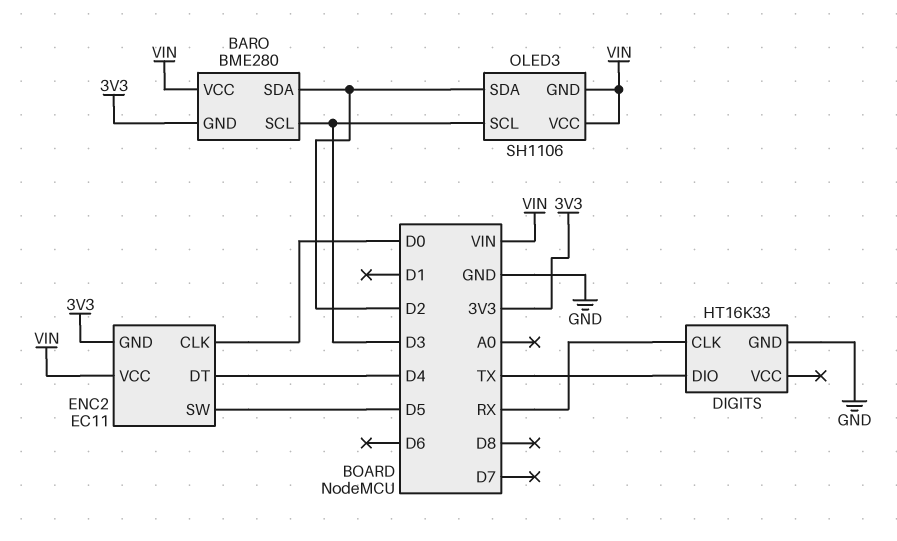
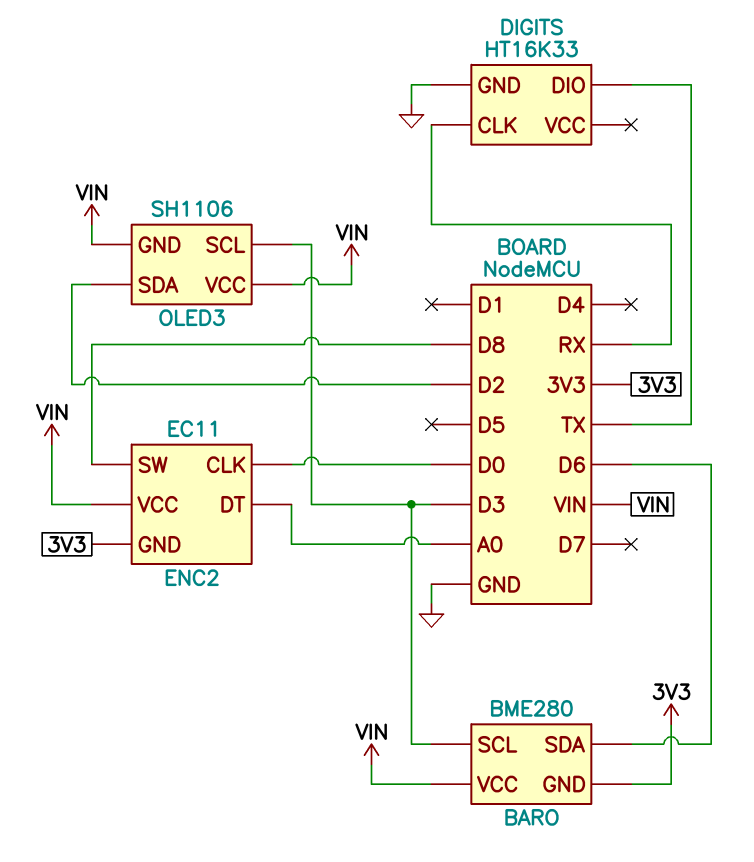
BARO pin SDA: D2 -> D6
ENC2 pin DT: D4 -> A0
ENC2 pin SW: D5 -> D8

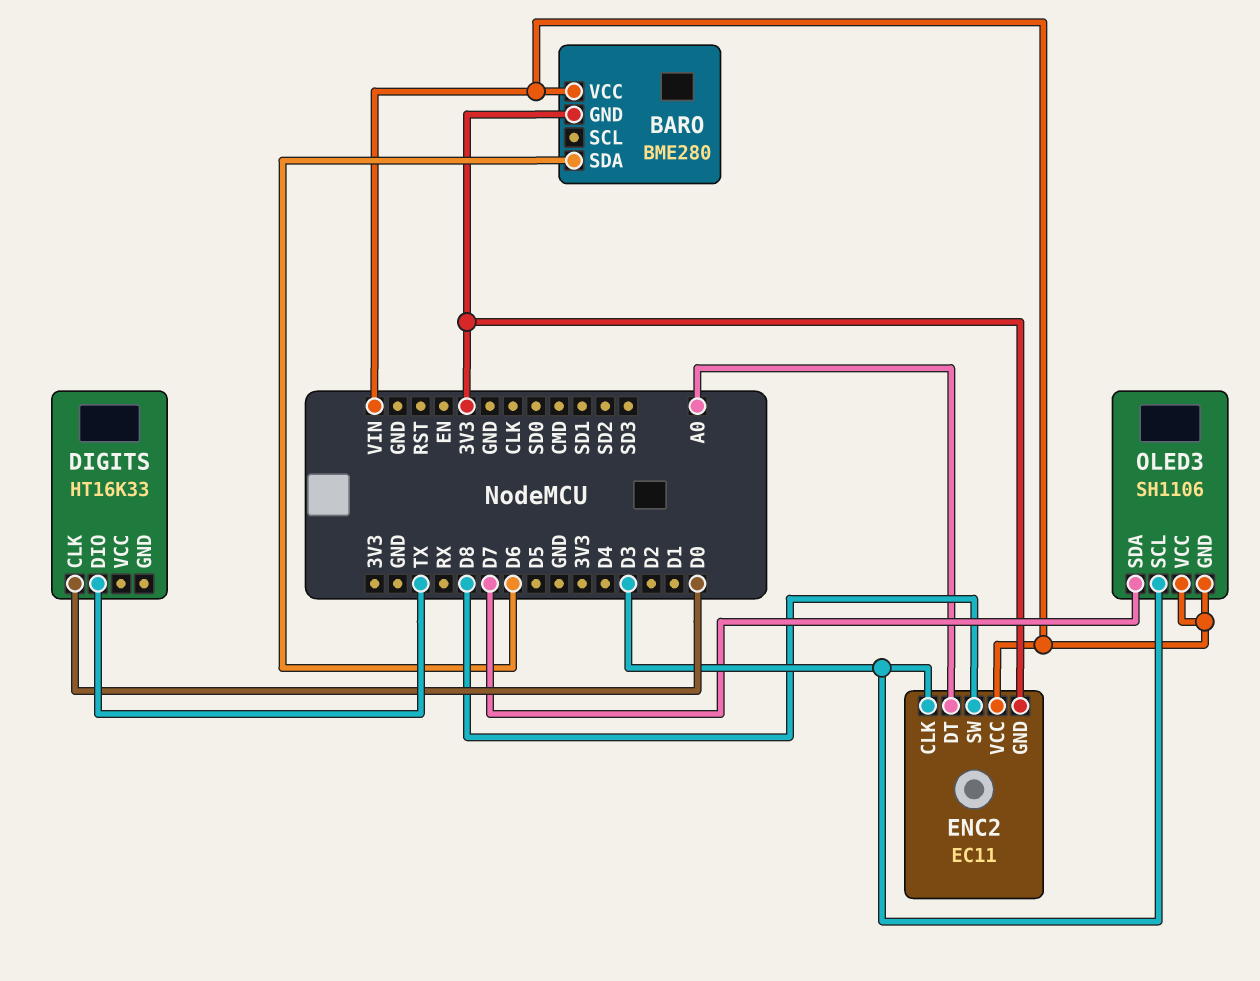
BARO pin SCL: D3 -> none
DIGITS pin CLK: RX -> D0
DIGITS pin GND: GND -> none
ENC2 pin CLK: D0 -> D3
OLED3 pin SDA: D2 -> D7

